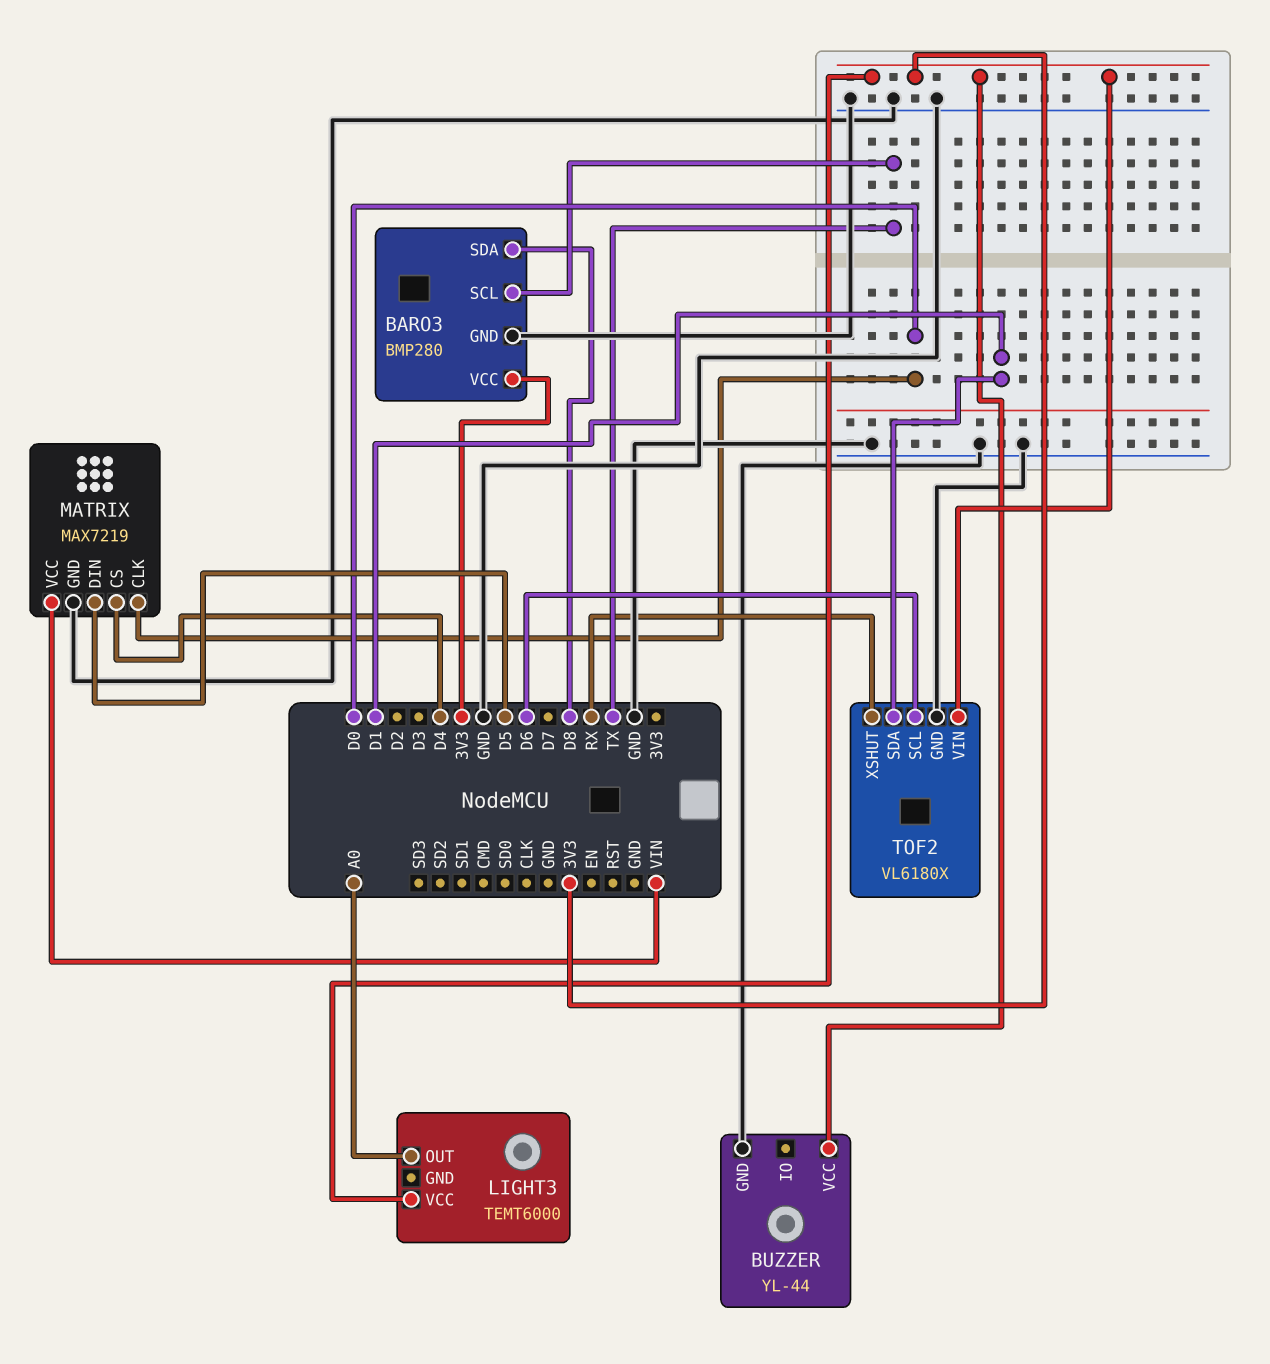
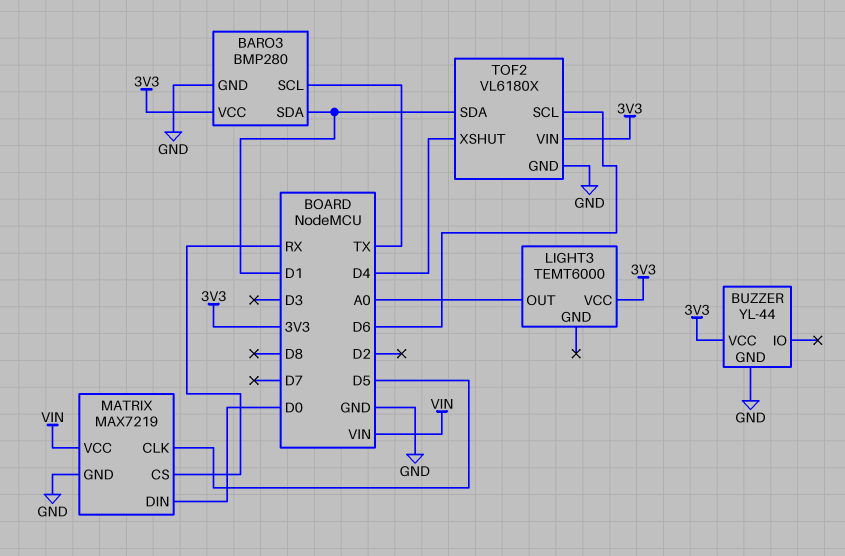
BARO3 pin SDA: D8 -> D1
MATRIX pin CLK: D0 -> D5
MATRIX pin CS: D4 -> RX
MATRIX pin DIN: D5 -> D0
TOF2 pin XSHUT: RX -> D4

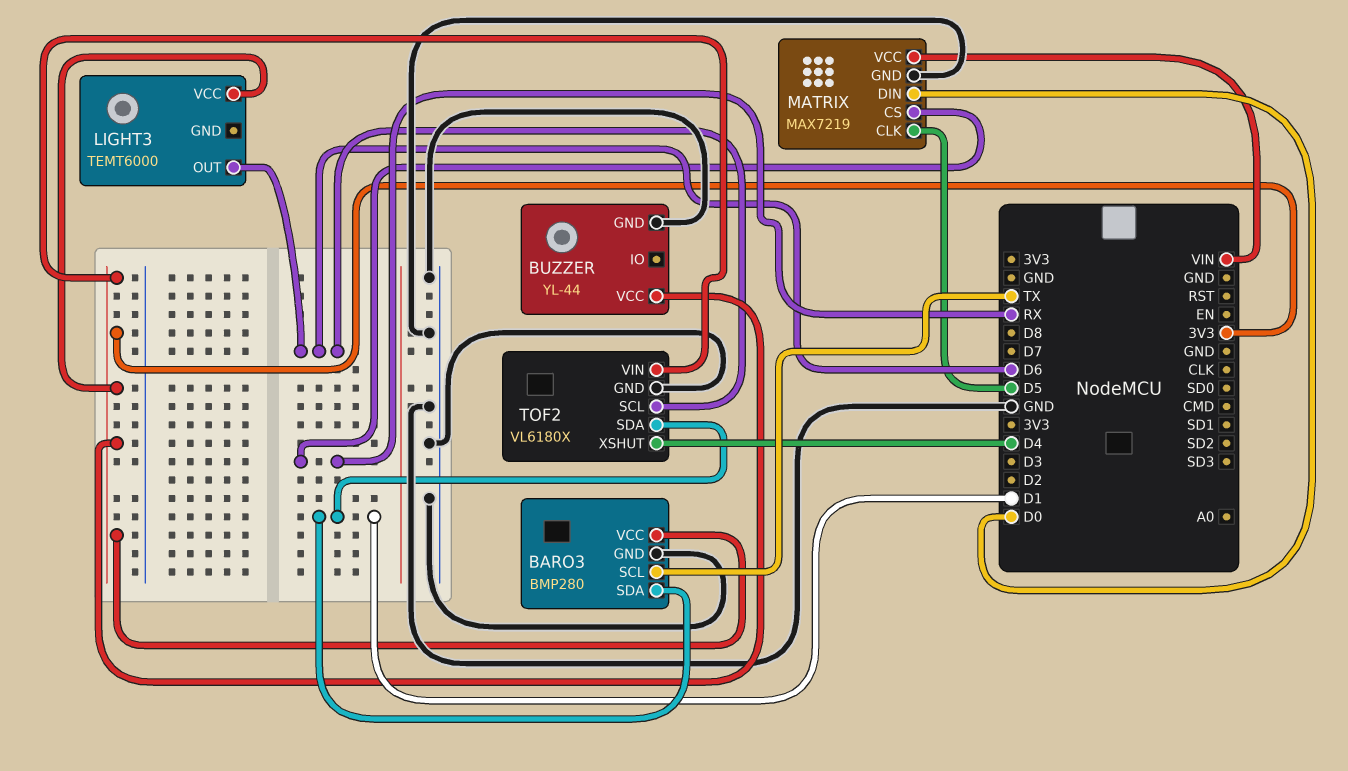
LIGHT3 pin OUT: A0 -> D6

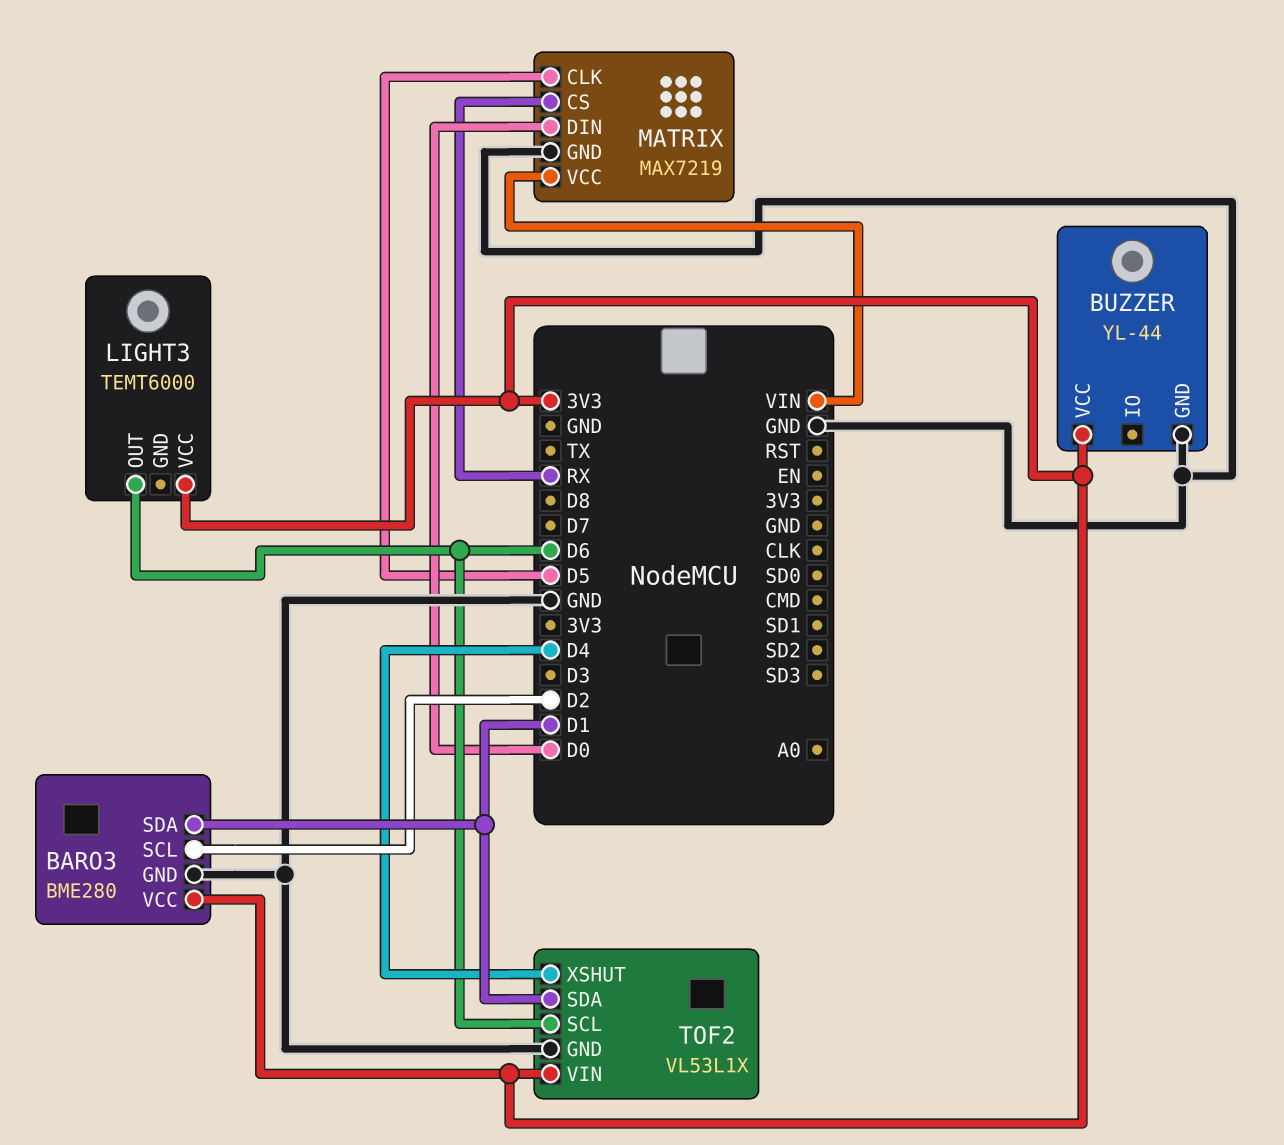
BARO3: BMP280 -> BME280
BARO3 pin SCL: TX -> D2
TOF2: VL6180X -> VL53L1X

